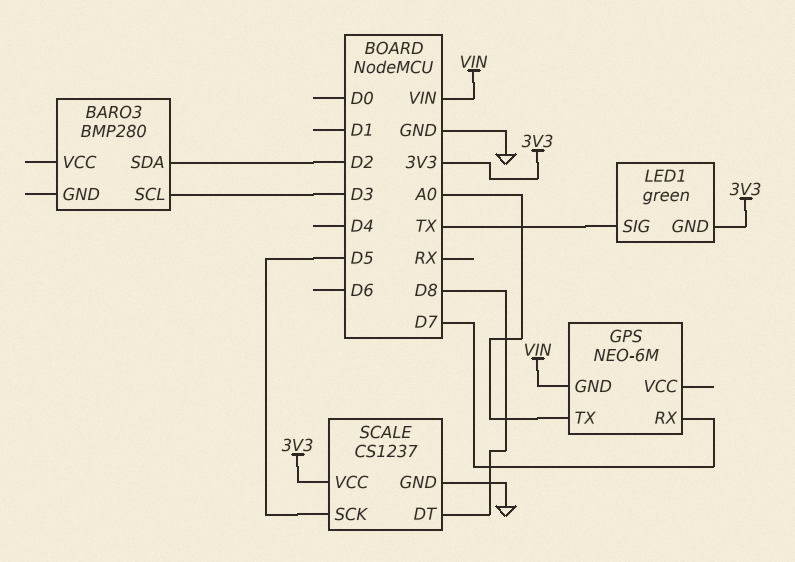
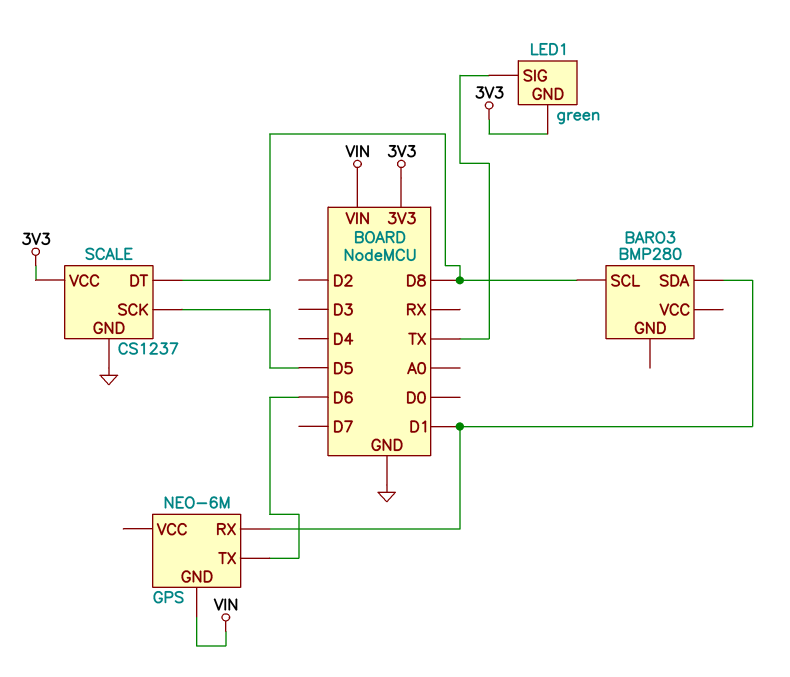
BARO3 pin SCL: D3 -> D8
BARO3 pin SDA: D2 -> D1
GPS pin RX: D7 -> D1
GPS pin TX: A0 -> D6

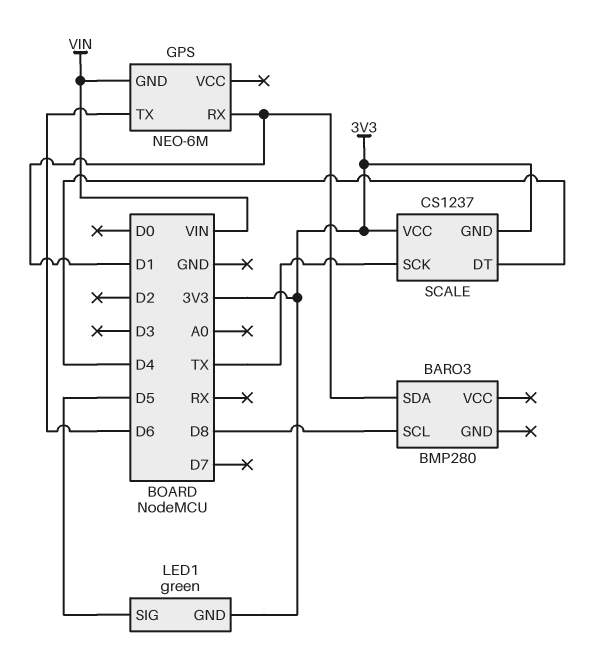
LED1 pin SIG: TX -> D5
SCALE pin DT: D8 -> D4
SCALE pin GND: GND -> 3V3
SCALE pin SCK: D5 -> TX

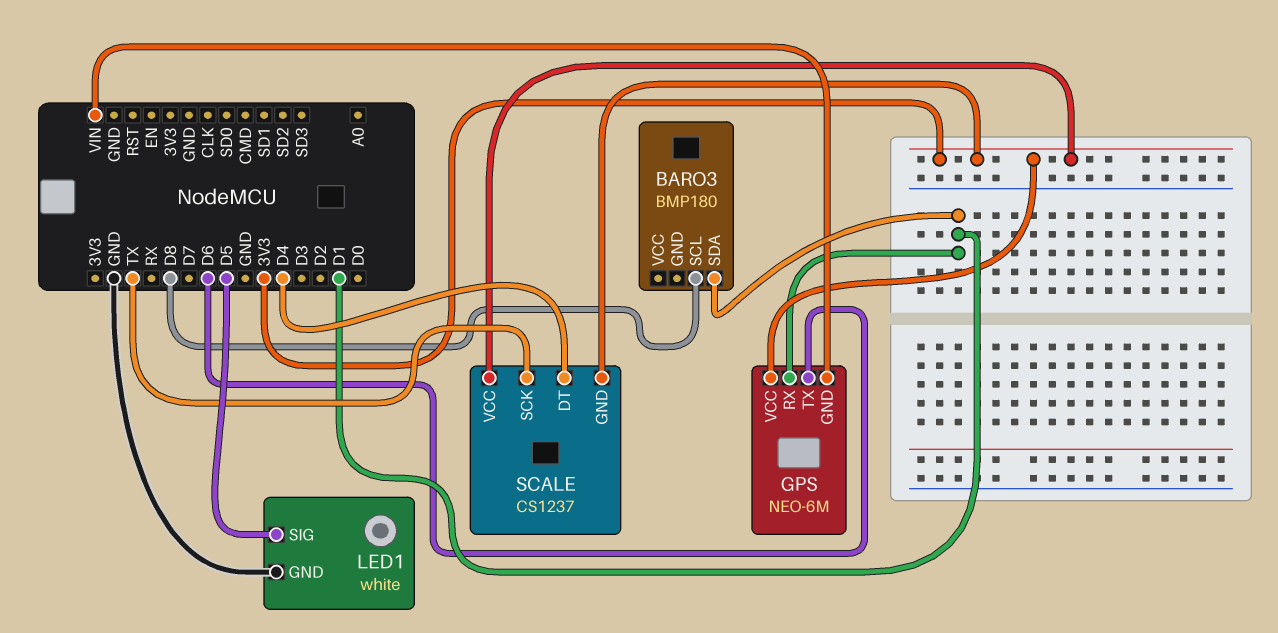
BARO3: BMP280 -> BMP180
GPS pin VCC: none -> 3V3
LED1: green -> white
LED1 pin GND: 3V3 -> GND

